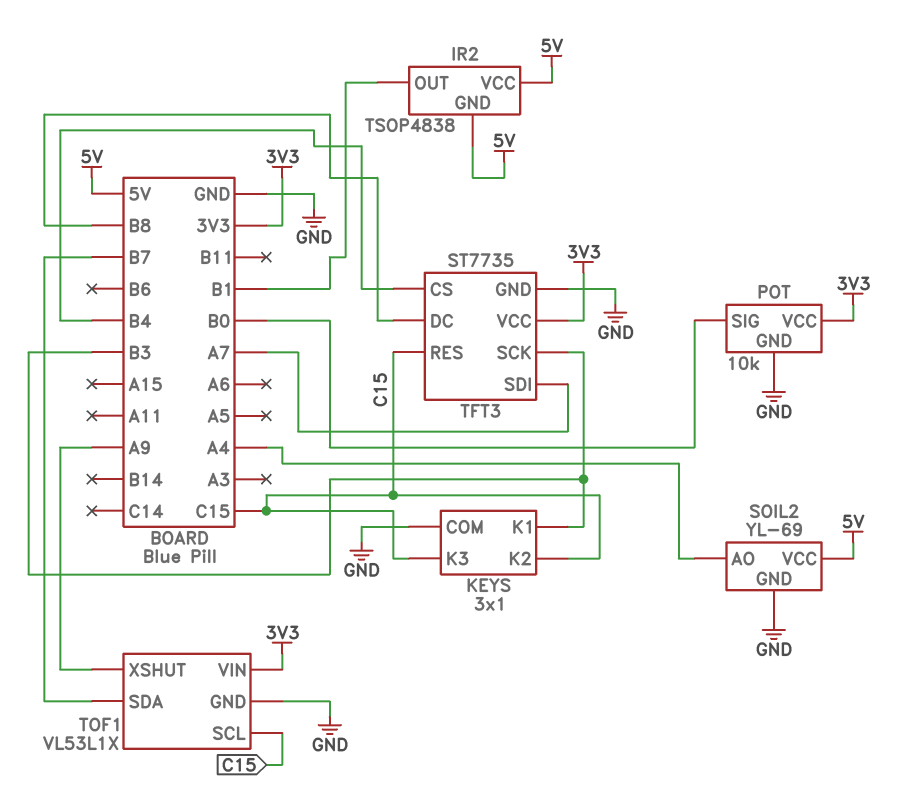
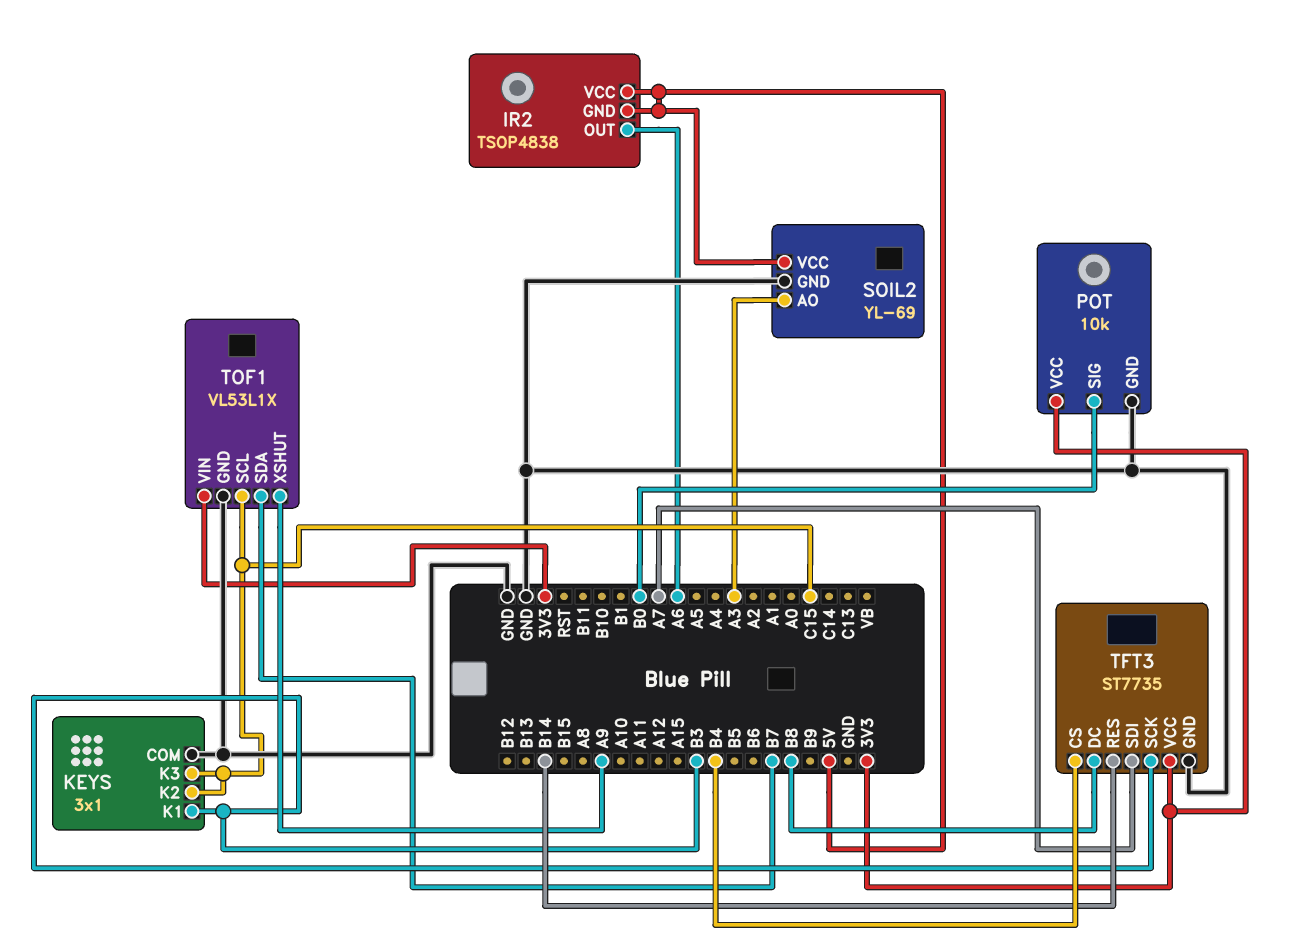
IR2 pin OUT: B1 -> A6
SOIL2 pin AO: A4 -> A3
TFT3 pin RES: C15 -> B14

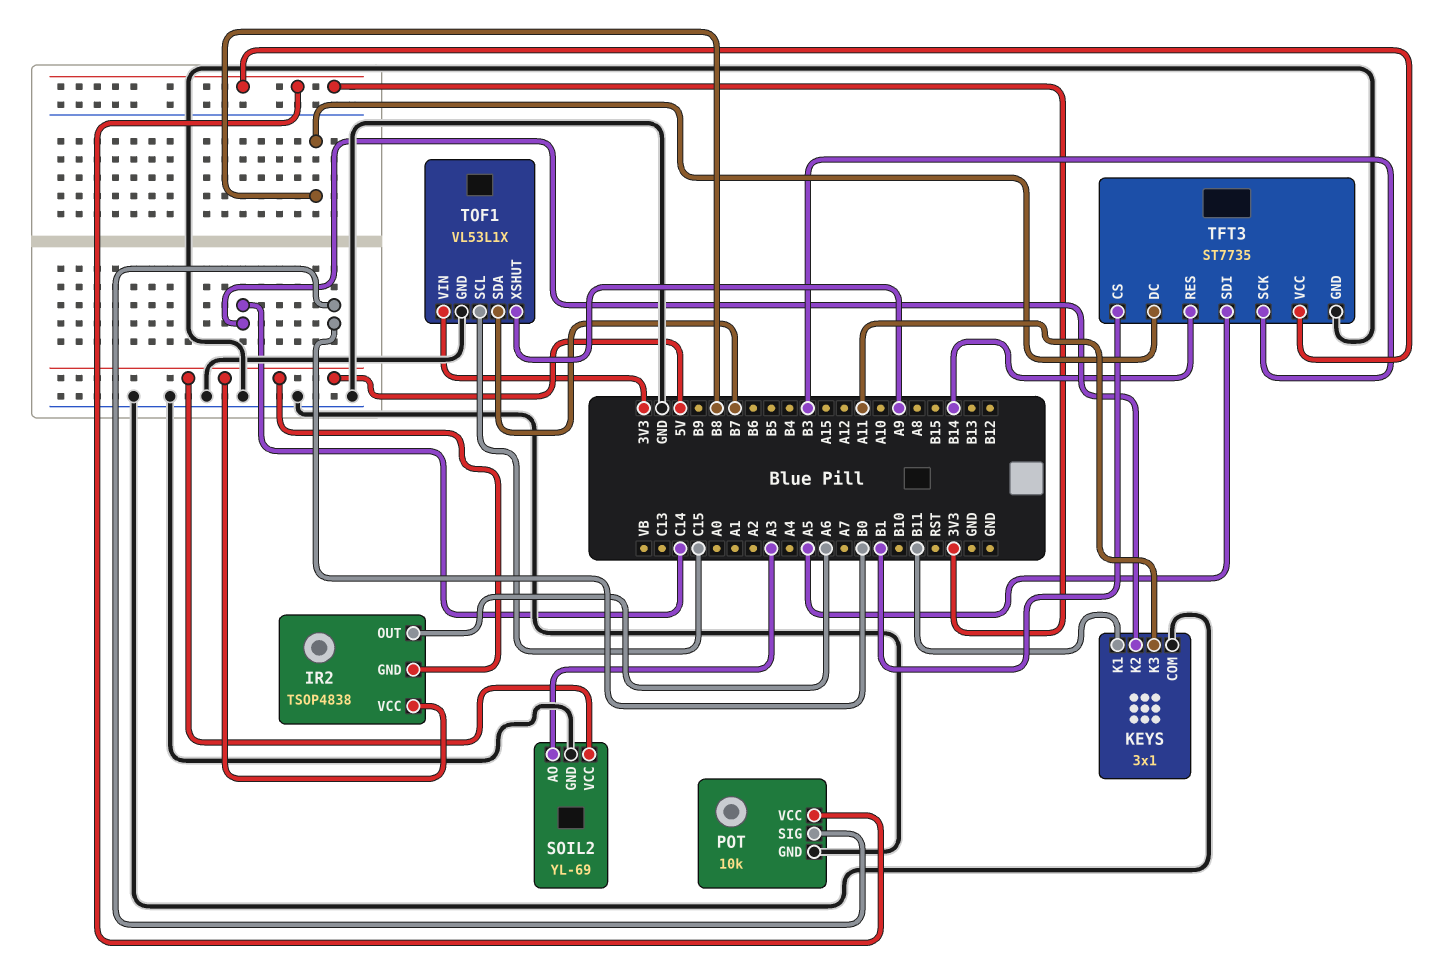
KEYS pin K1: B3 -> B11
KEYS pin K2: C15 -> C14
KEYS pin K3: C15 -> A11
TFT3 pin CS: B4 -> B1
TFT3 pin SDI: A7 -> A5

